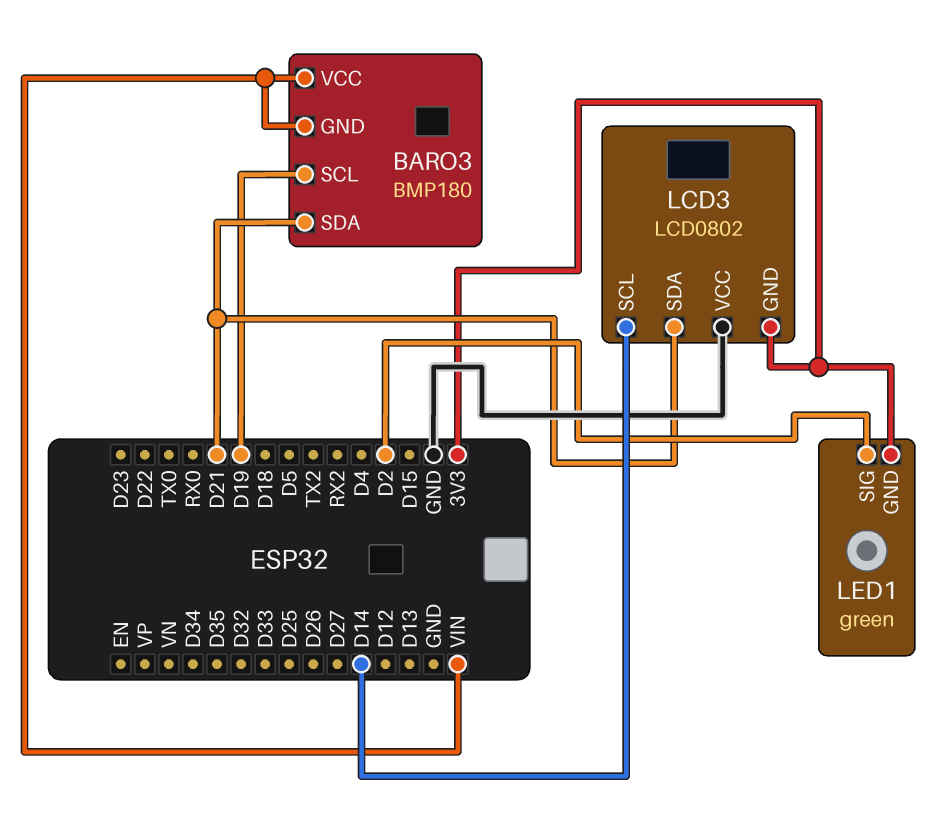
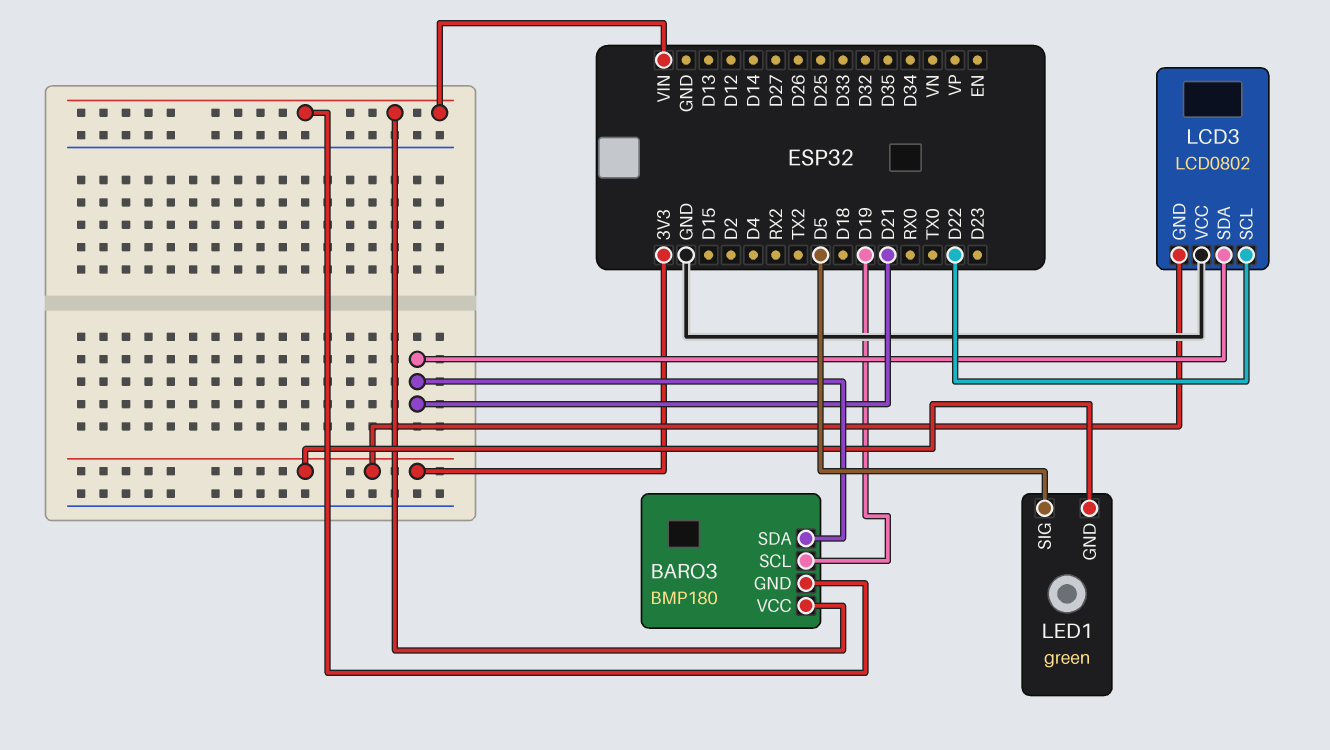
LCD3 pin SCL: D14 -> D22
LED1 pin SIG: D2 -> D5

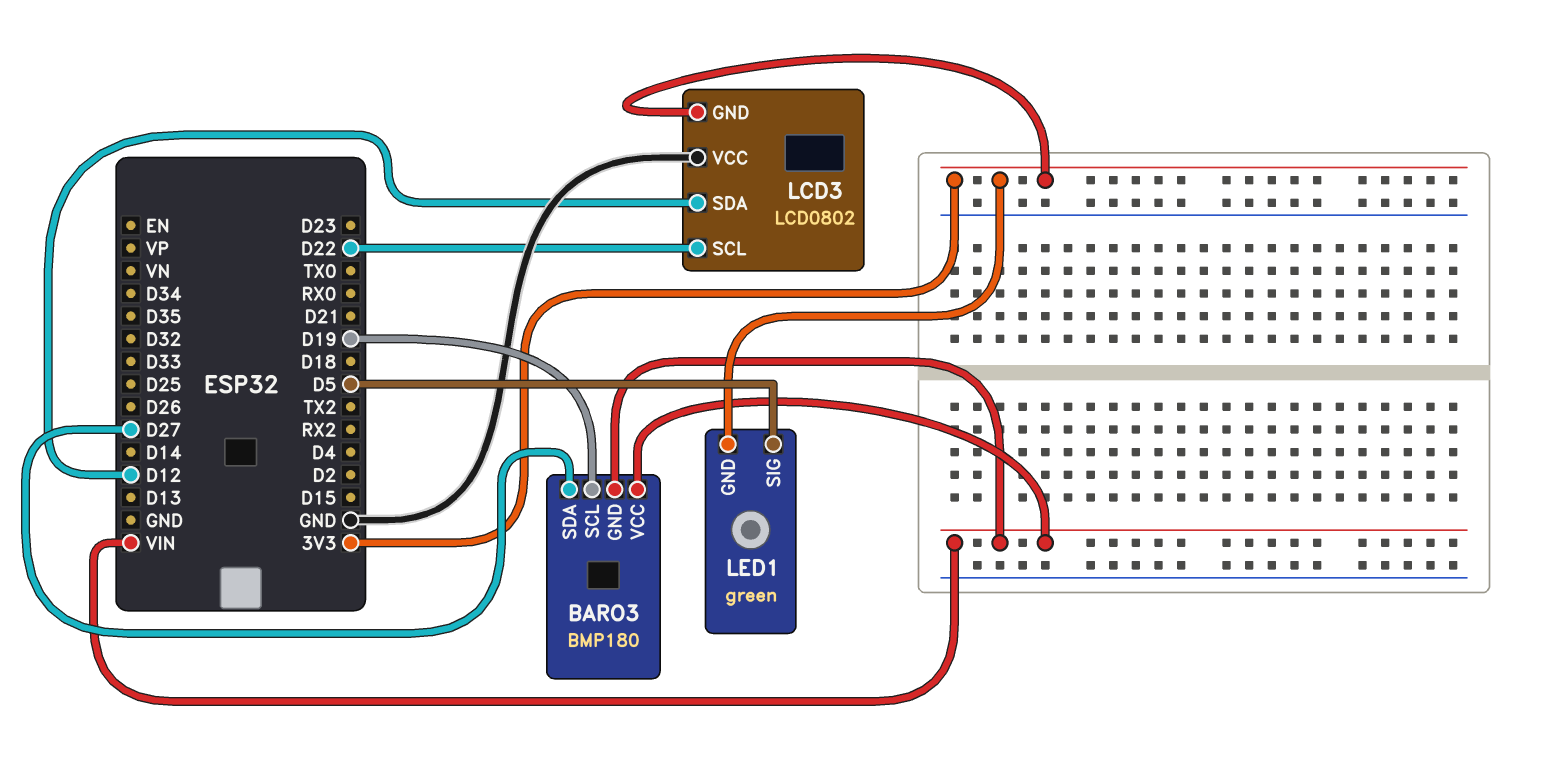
BARO3 pin SDA: D21 -> D27
LCD3 pin SDA: D21 -> D12

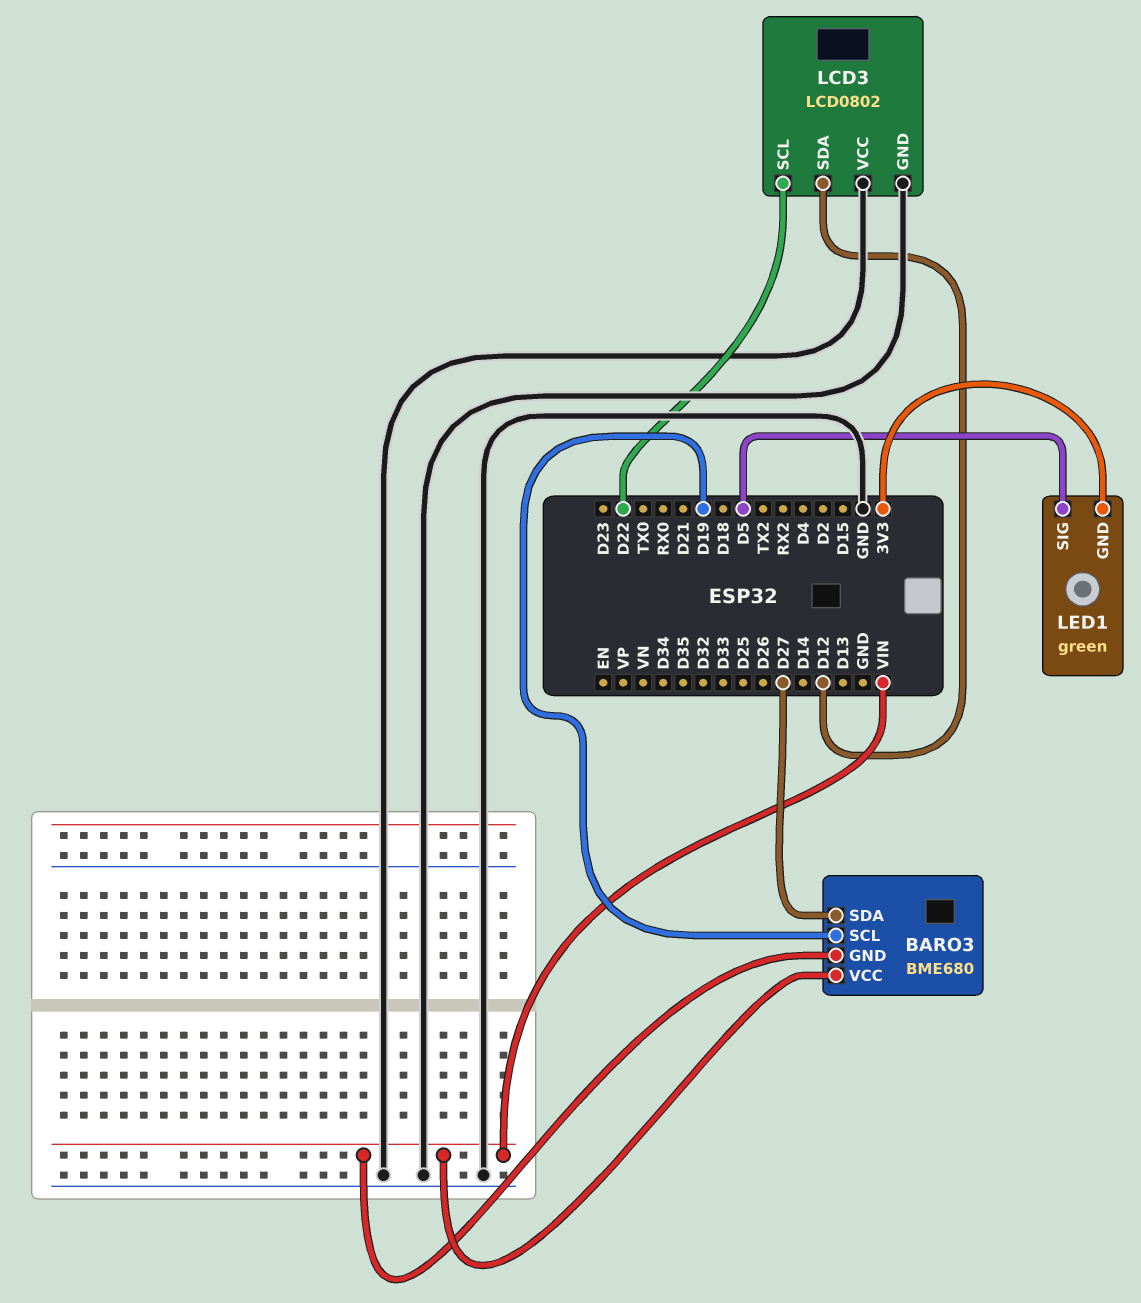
BARO3: BMP180 -> BME680
LCD3 pin GND: 3V3 -> GND

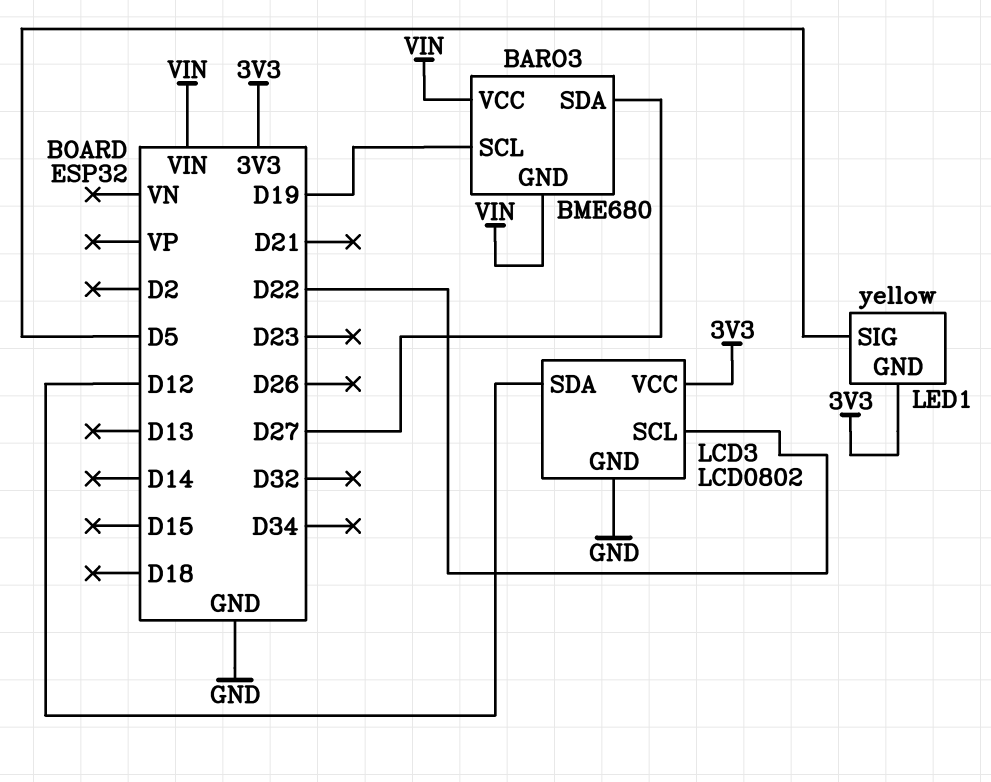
LCD3 pin VCC: GND -> 3V3
LED1: green -> yellow

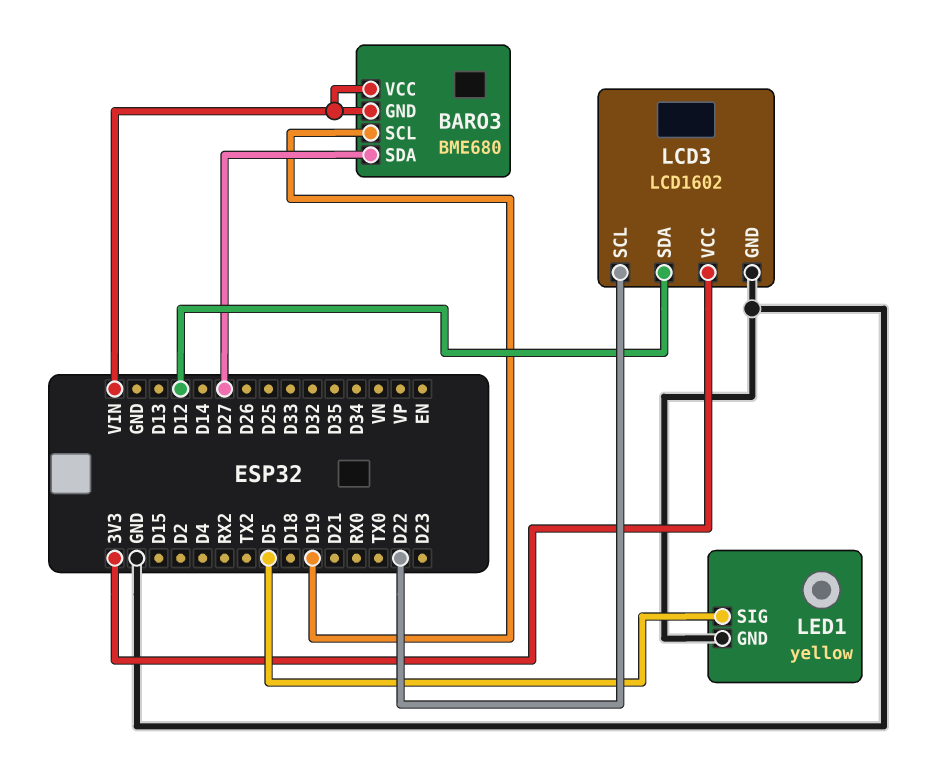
LCD3: LCD0802 -> LCD1602
LED1 pin GND: 3V3 -> GND

